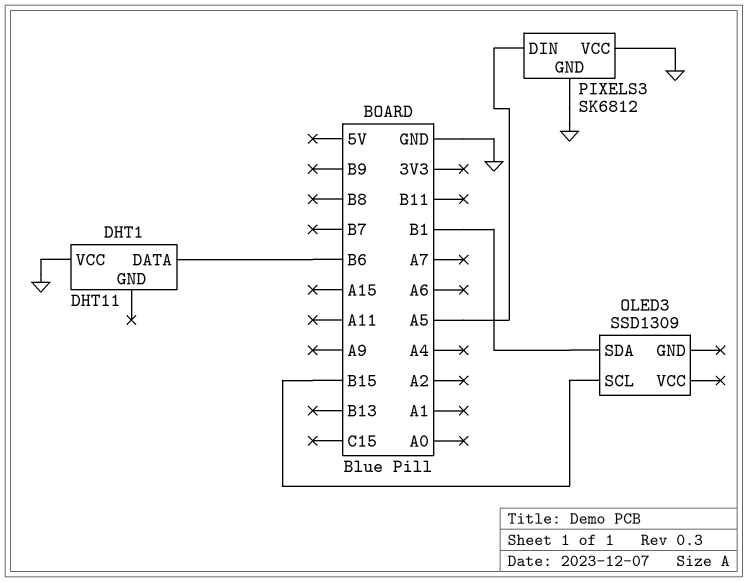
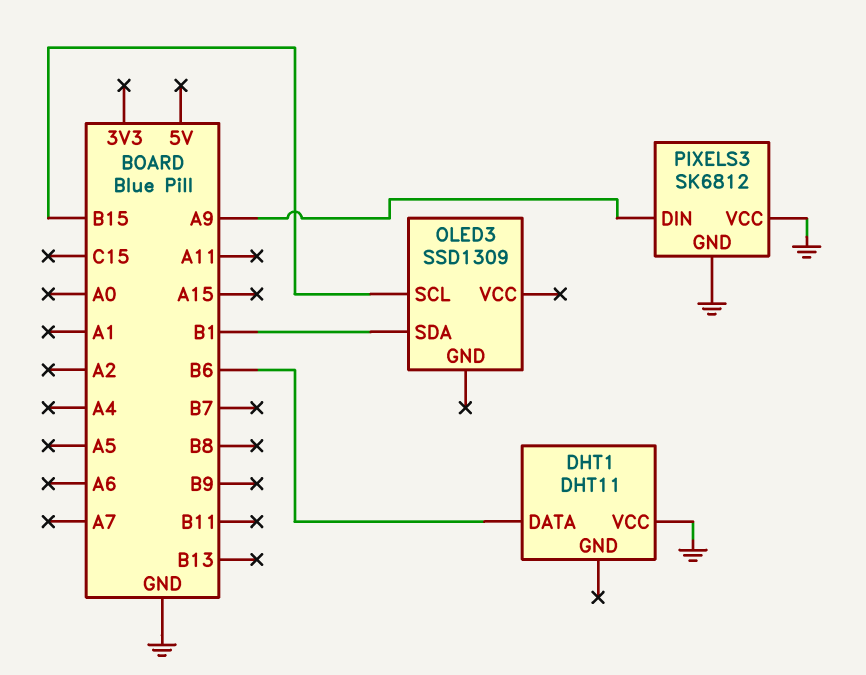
PIXELS3 pin DIN: A5 -> A9

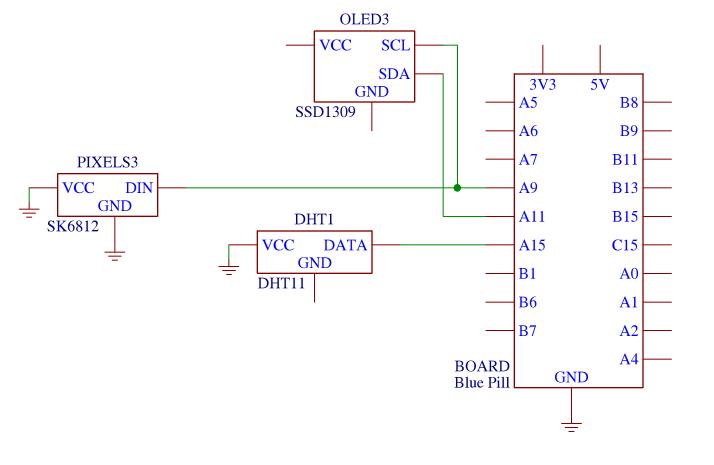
DHT1 pin DATA: B6 -> A15
OLED3 pin SCL: B15 -> A9
OLED3 pin SDA: B1 -> A11

